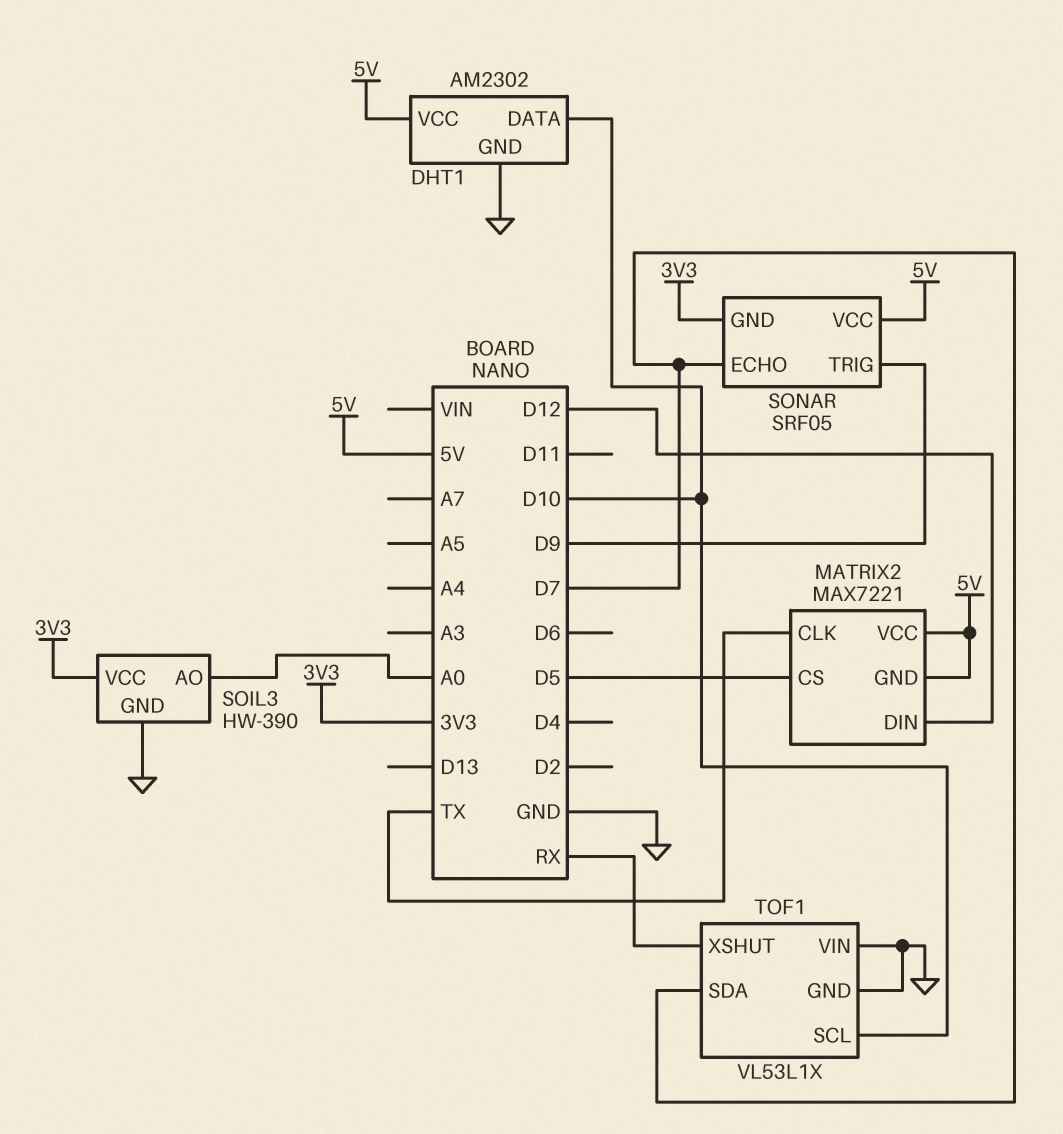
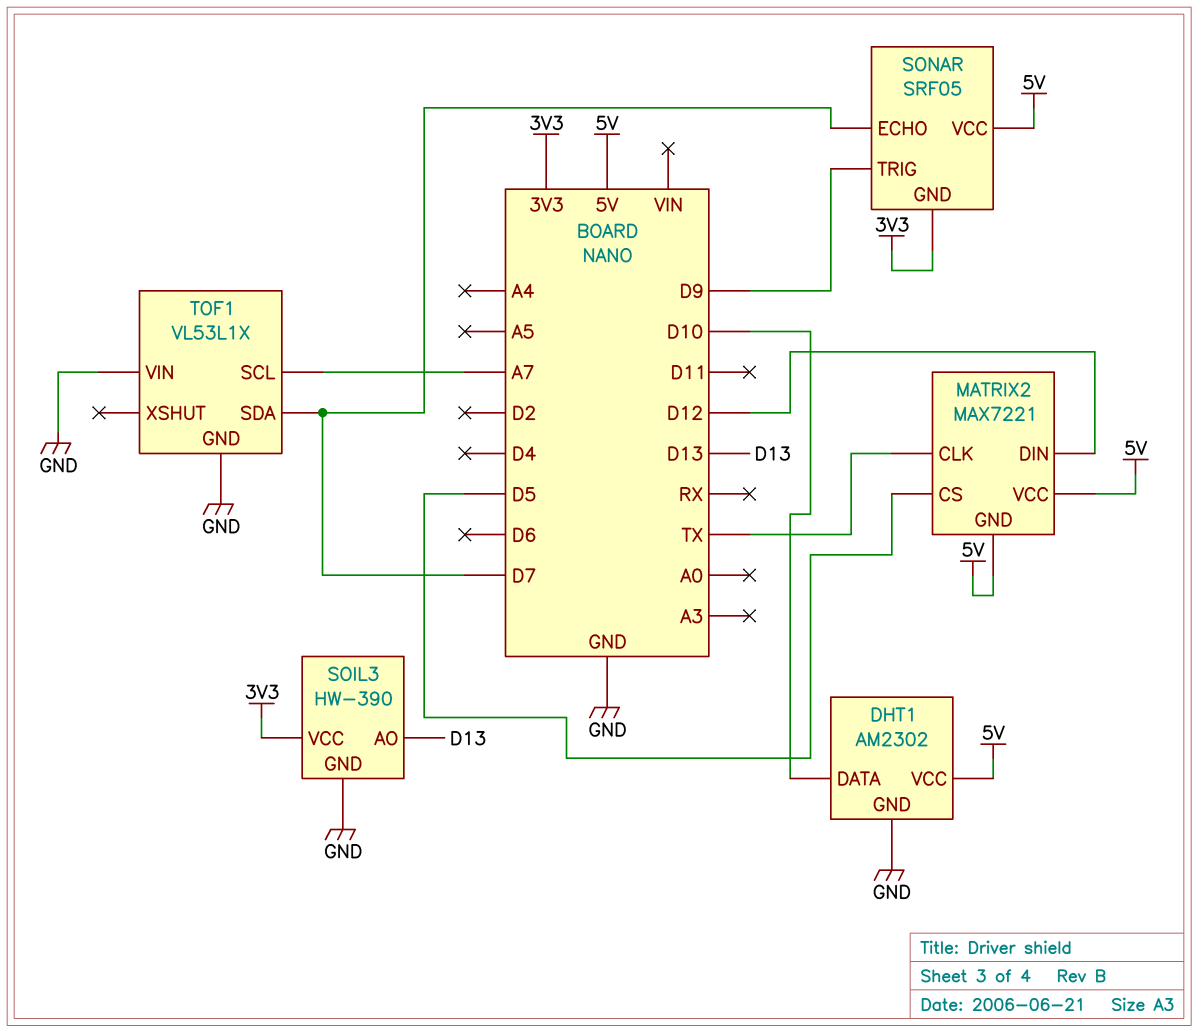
SOIL3 pin AO: A0 -> D13
TOF1 pin SCL: D10 -> A7
TOF1 pin XSHUT: RX -> none

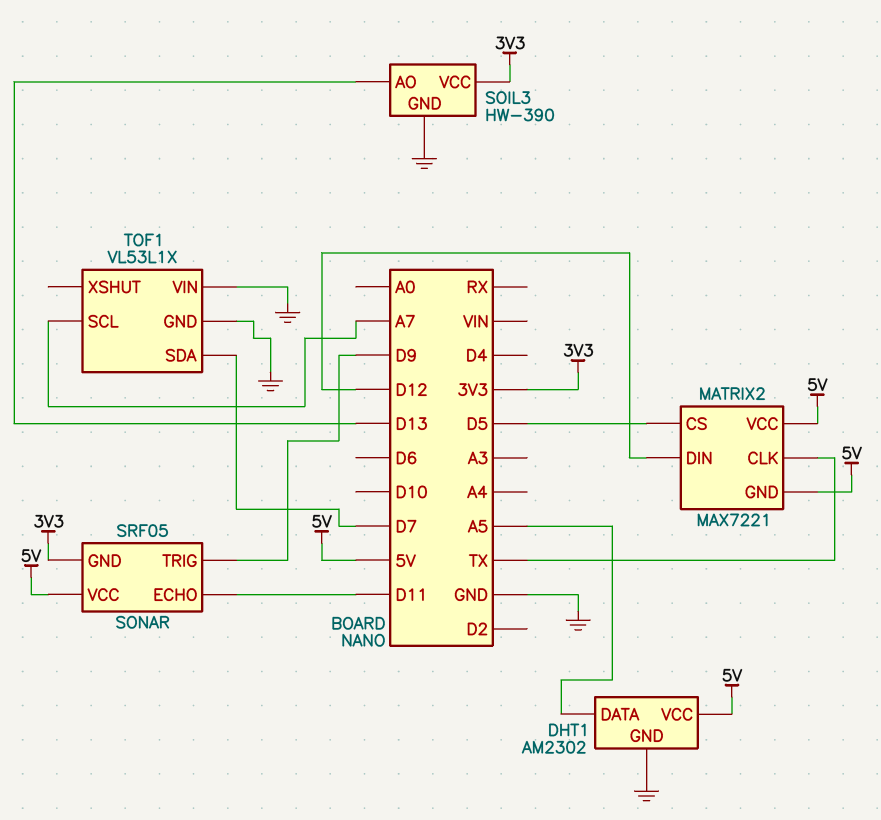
DHT1 pin DATA: D10 -> A5
SONAR pin ECHO: D7 -> D11

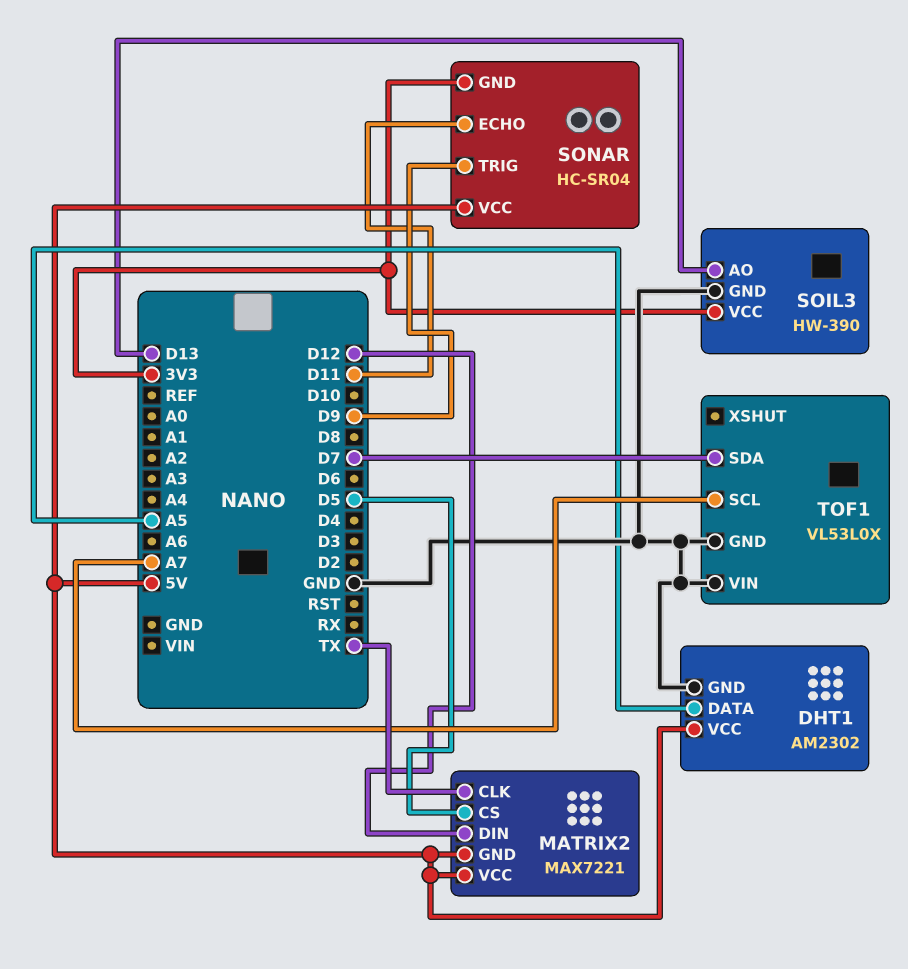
SONAR: SRF05 -> HC-SR04
TOF1: VL53L1X -> VL53L0X

